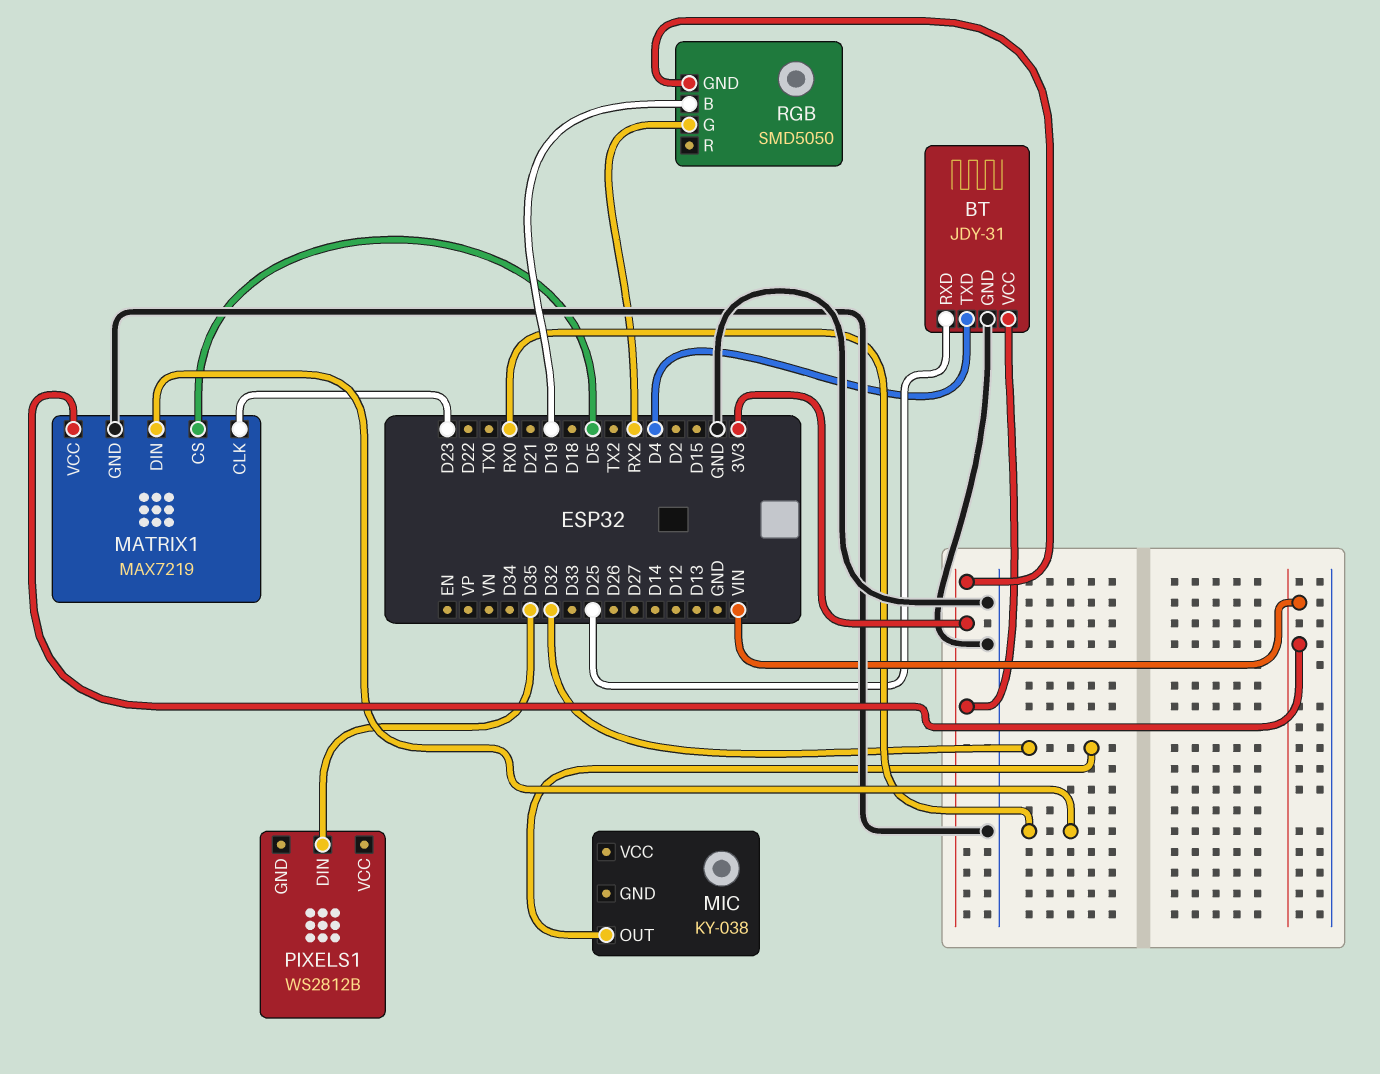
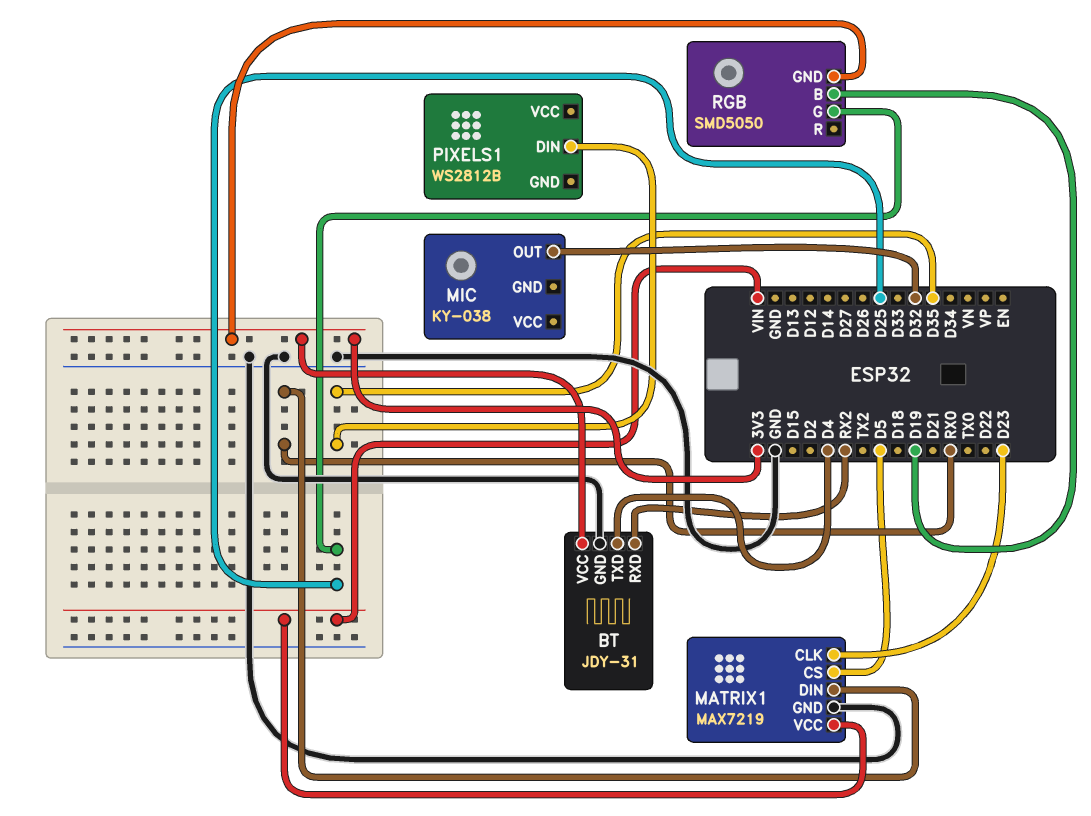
BT pin RXD: D25 -> RX2
RGB pin G: RX2 -> D25

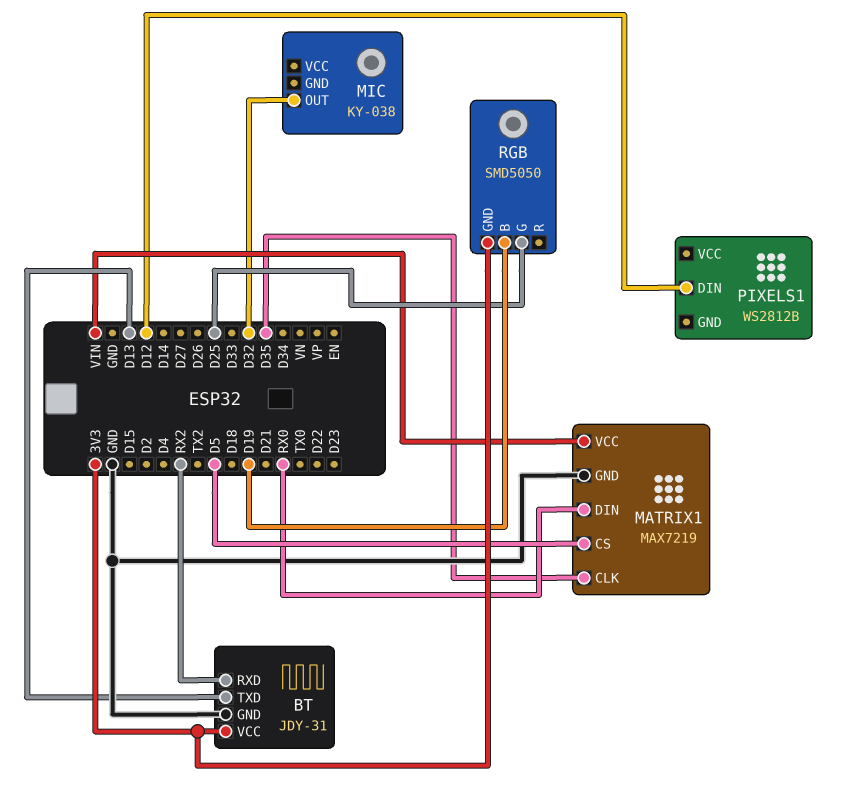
BT pin TXD: D4 -> D13
MATRIX1 pin CLK: D23 -> D35
PIXELS1 pin DIN: D35 -> D12

